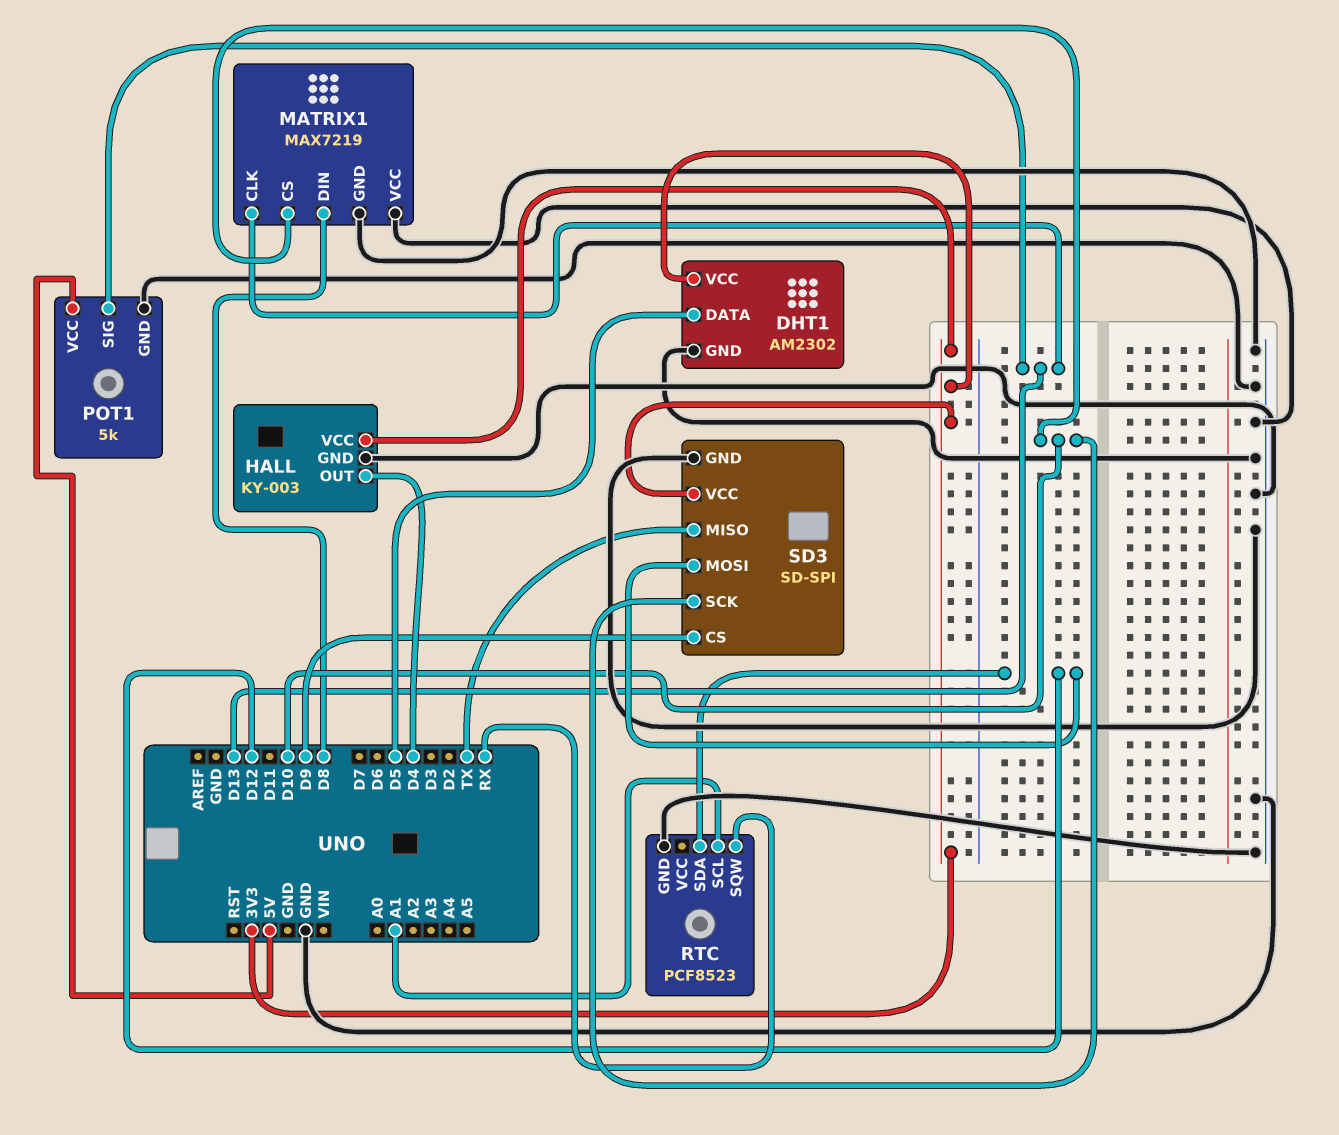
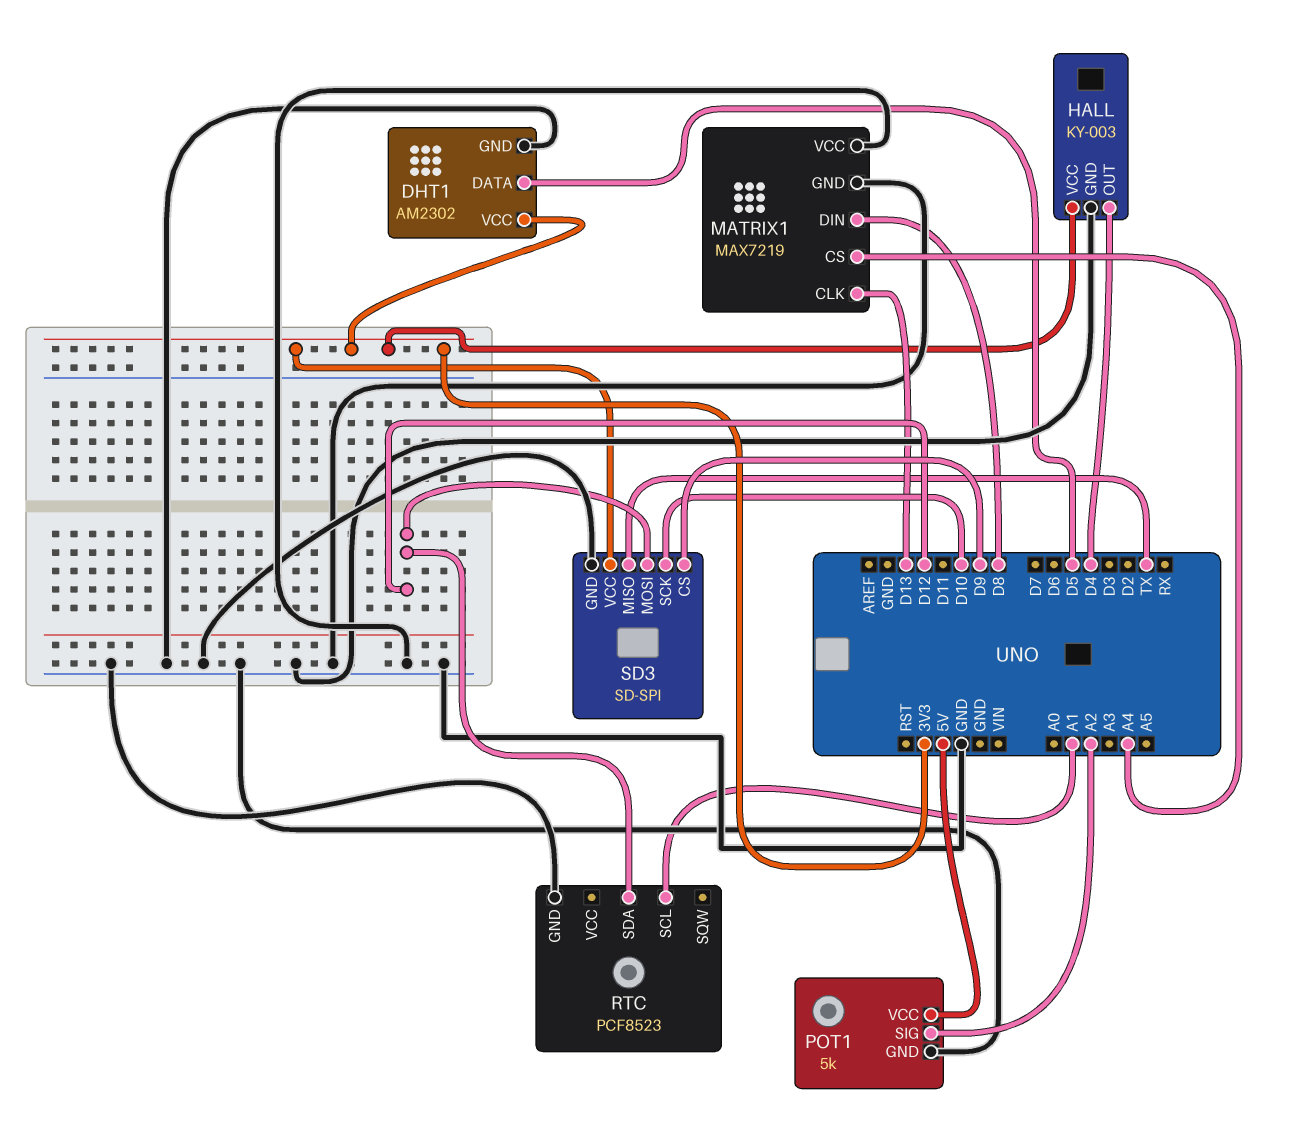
MATRIX1 pin CS: D10 -> A4
POT1 pin SIG: D13 -> A2
RTC pin SQW: RX -> none

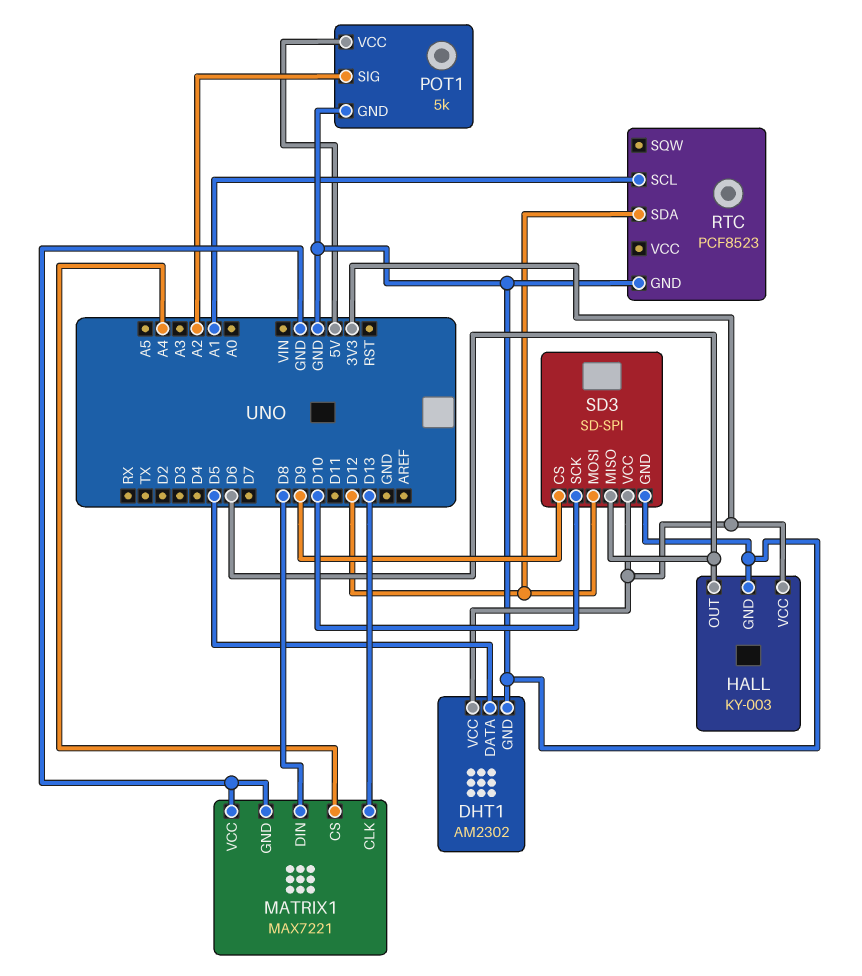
HALL pin OUT: D4 -> D6
MATRIX1: MAX7219 -> MAX7221
SD3 pin MISO: TX -> D6

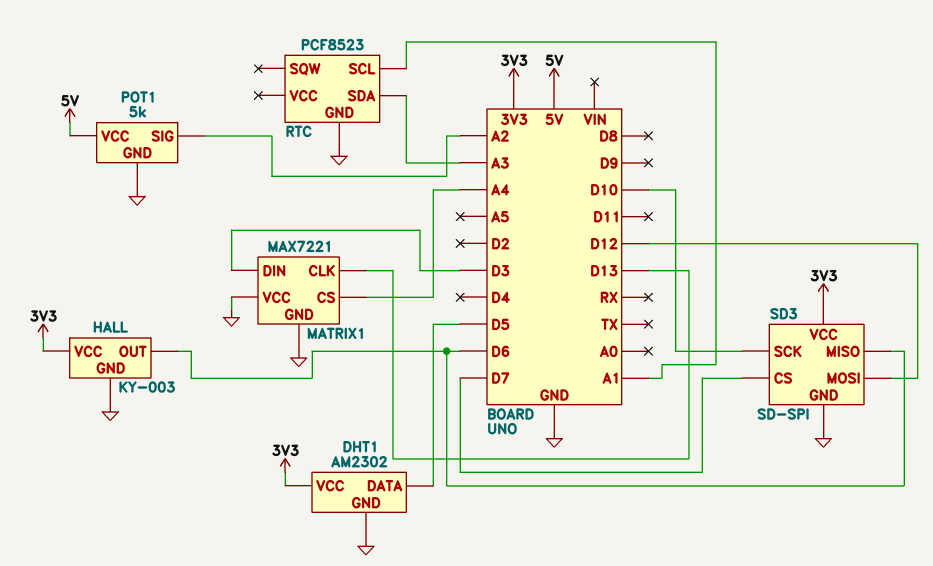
MATRIX1 pin DIN: D8 -> D3
RTC pin SDA: D12 -> A3
SD3 pin CS: D9 -> D7

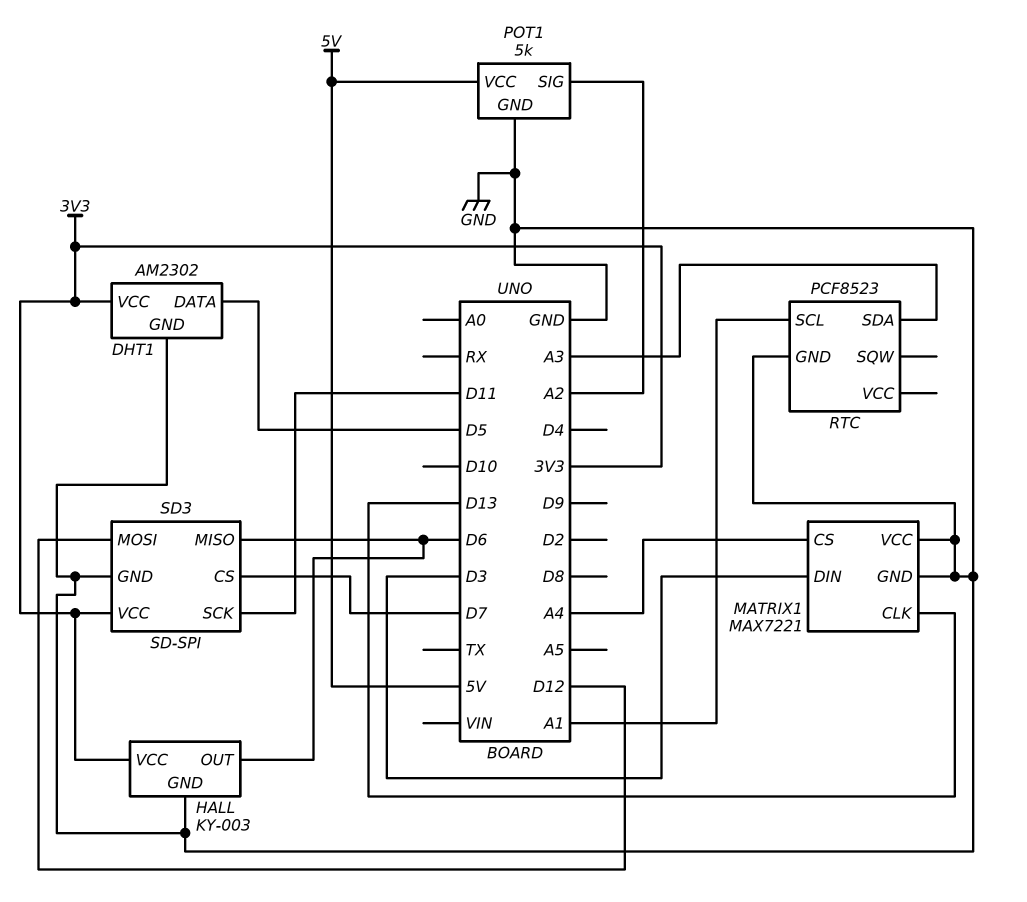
SD3 pin SCK: D10 -> D11

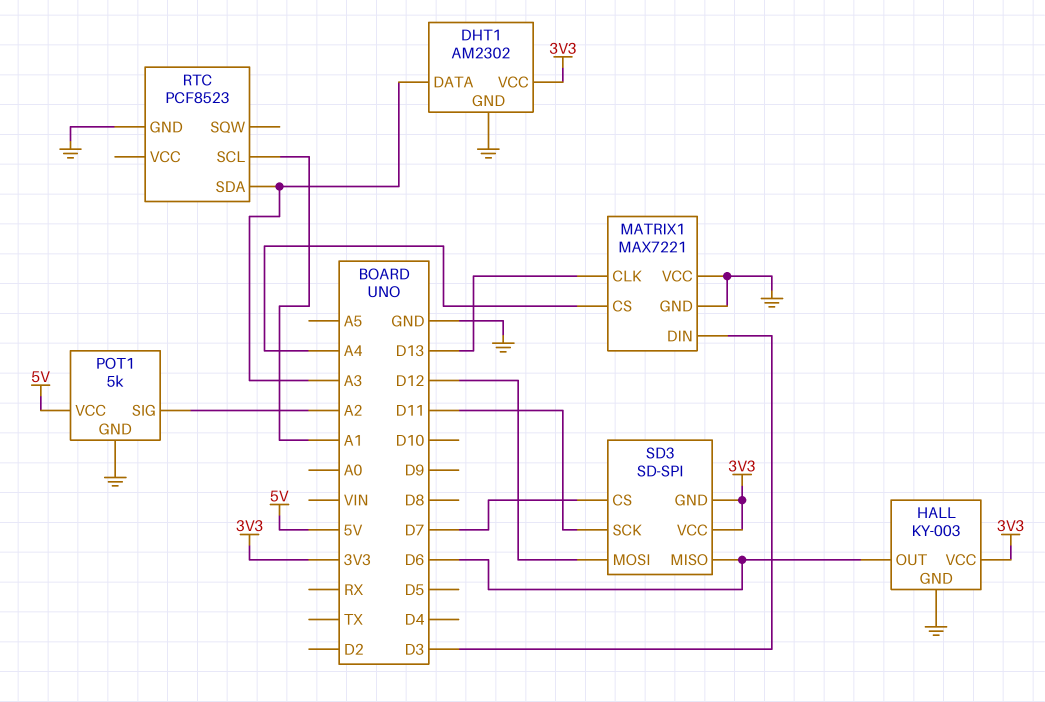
DHT1 pin DATA: D5 -> A3
SD3 pin GND: GND -> 3V3

